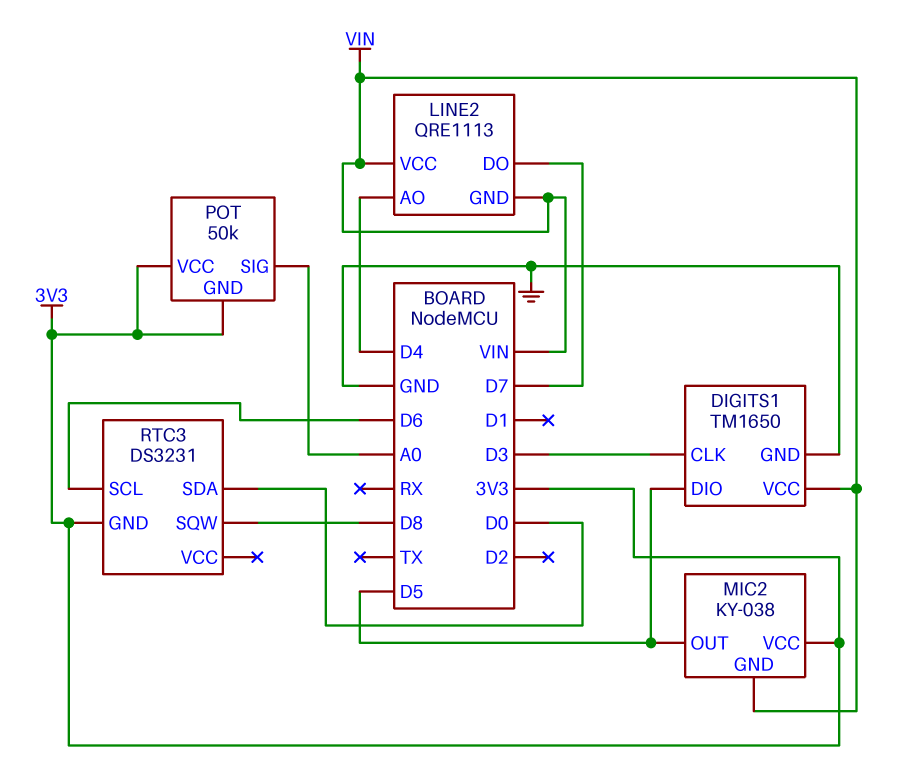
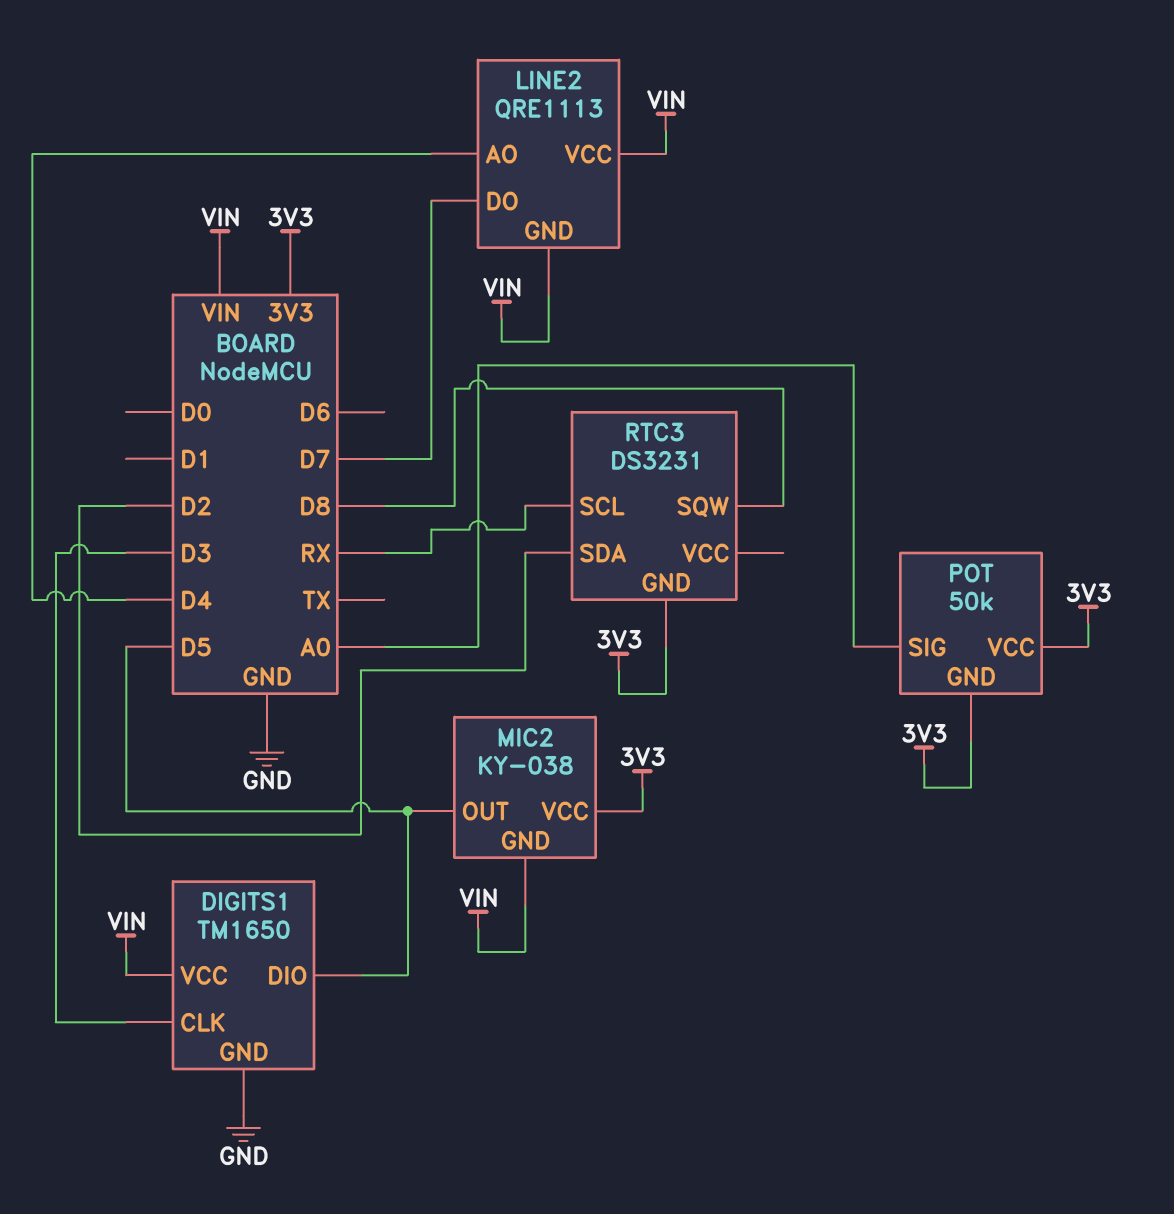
RTC3 pin SCL: D6 -> RX
RTC3 pin SDA: D0 -> D2

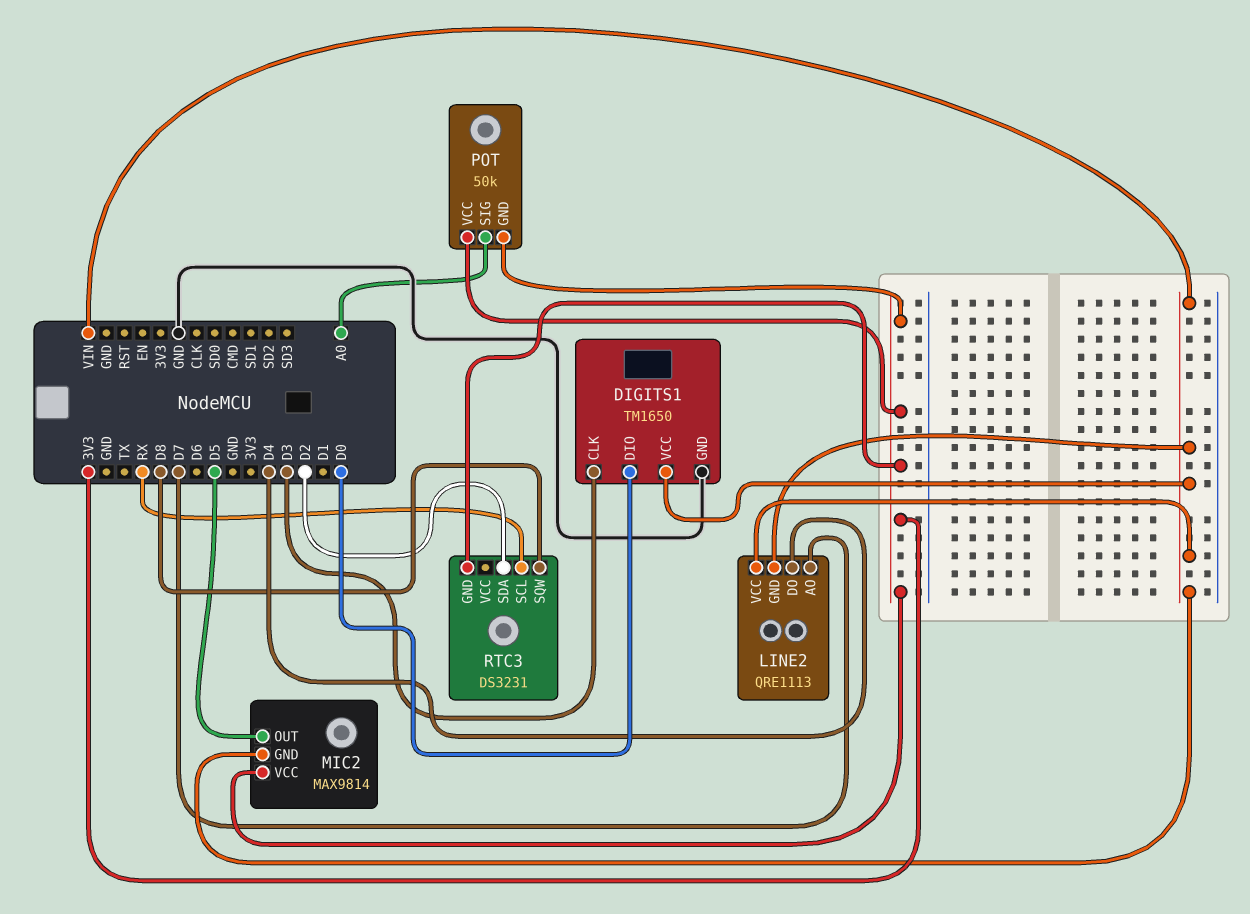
DIGITS1 pin DIO: D5 -> D0
LINE2 pin AO: D4 -> D7
LINE2 pin DO: D7 -> D4
MIC2: KY-038 -> MAX9814

